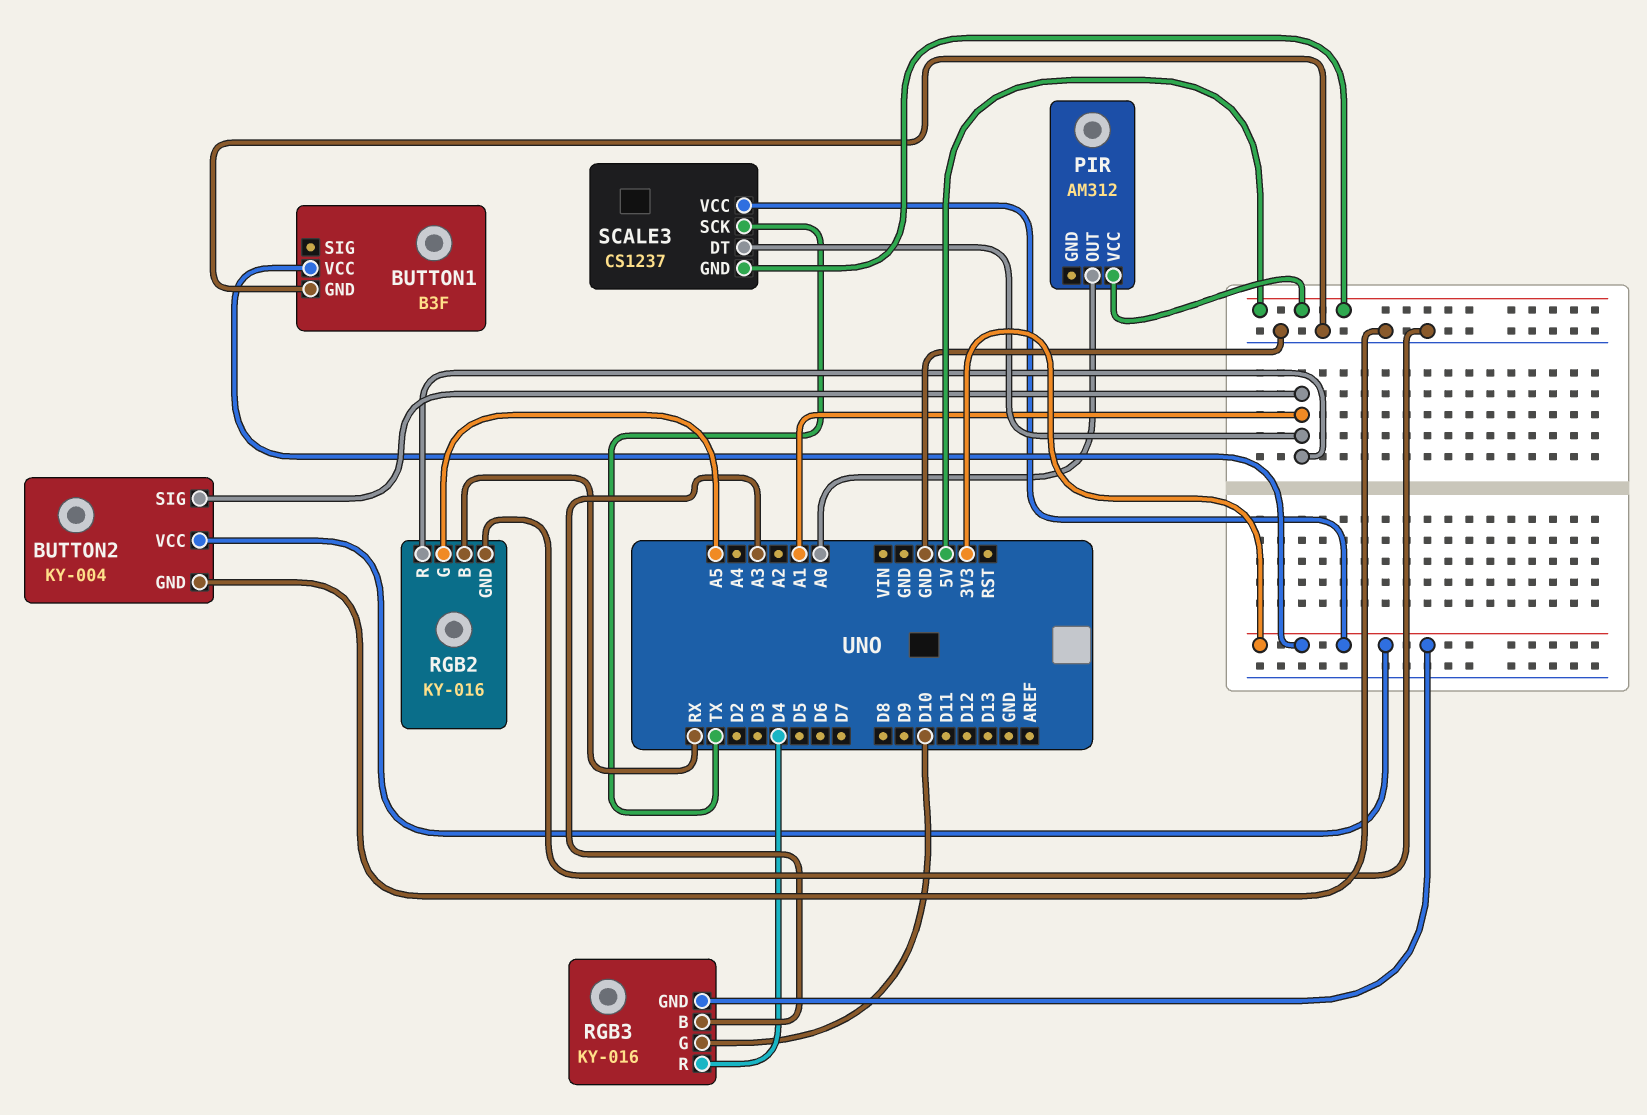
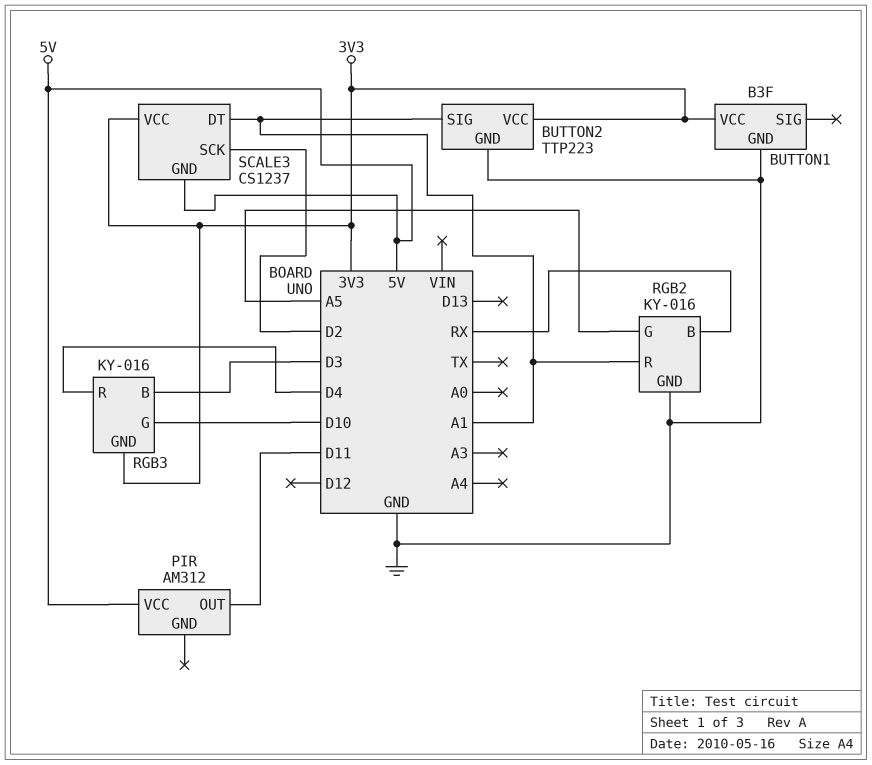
BUTTON2: KY-004 -> TTP223
PIR pin OUT: A0 -> D11
RGB3 pin B: A3 -> D3
SCALE3 pin SCK: TX -> D2

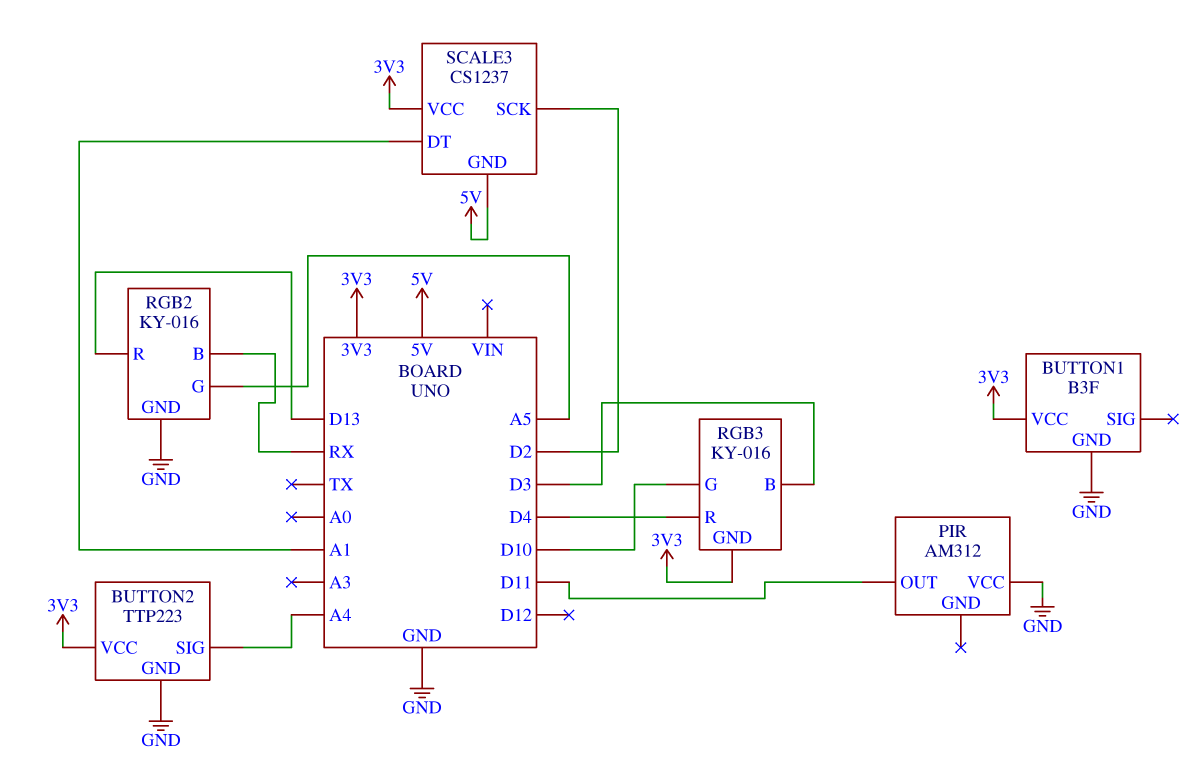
BUTTON2 pin SIG: A1 -> A4
PIR pin VCC: 5V -> GND
RGB2 pin R: A1 -> D13

